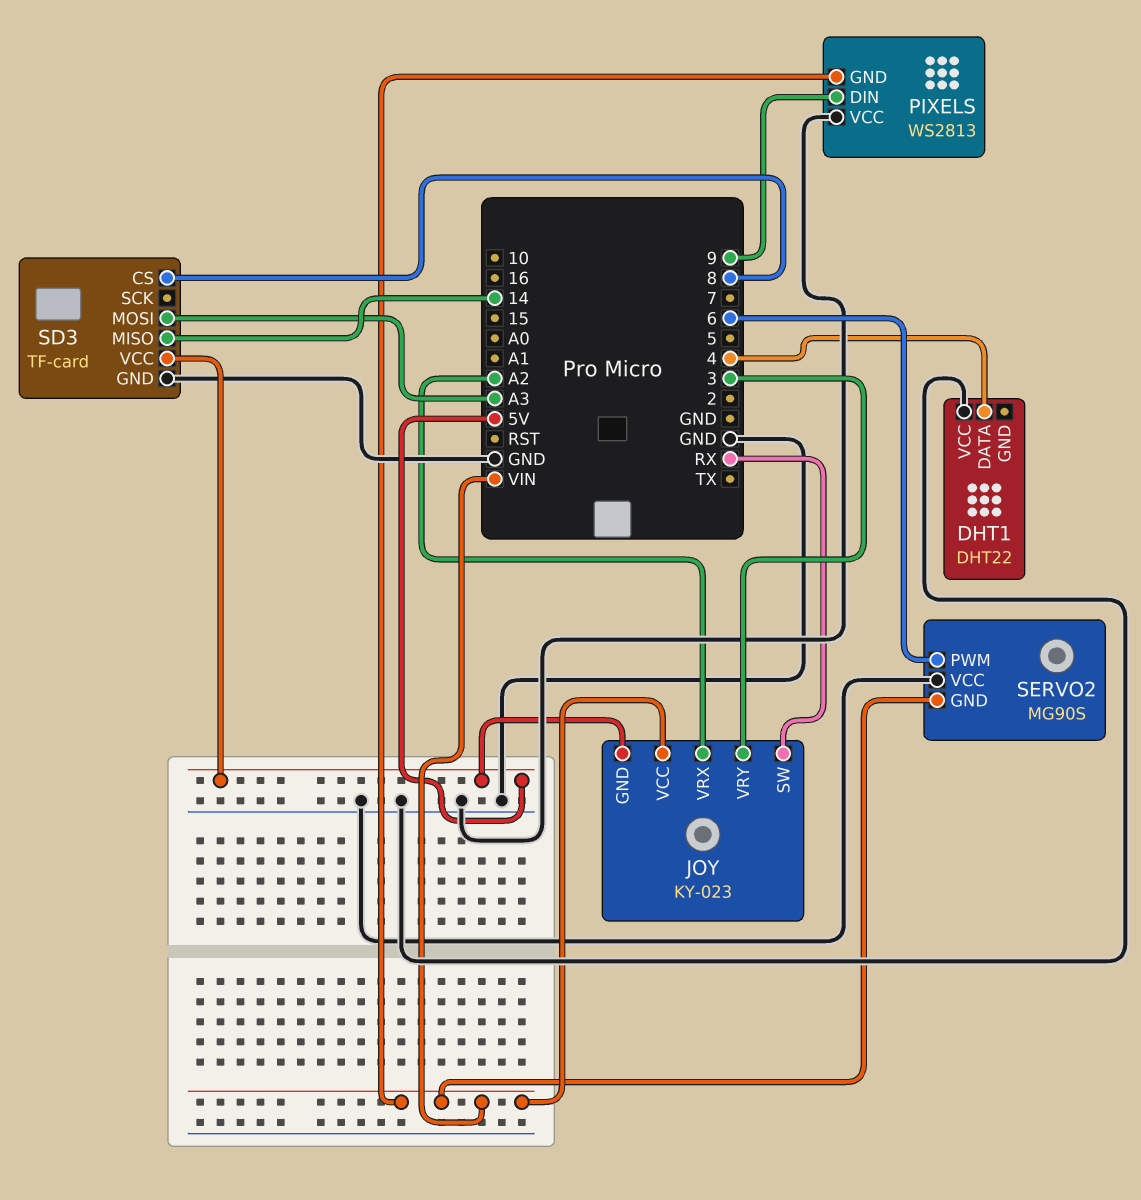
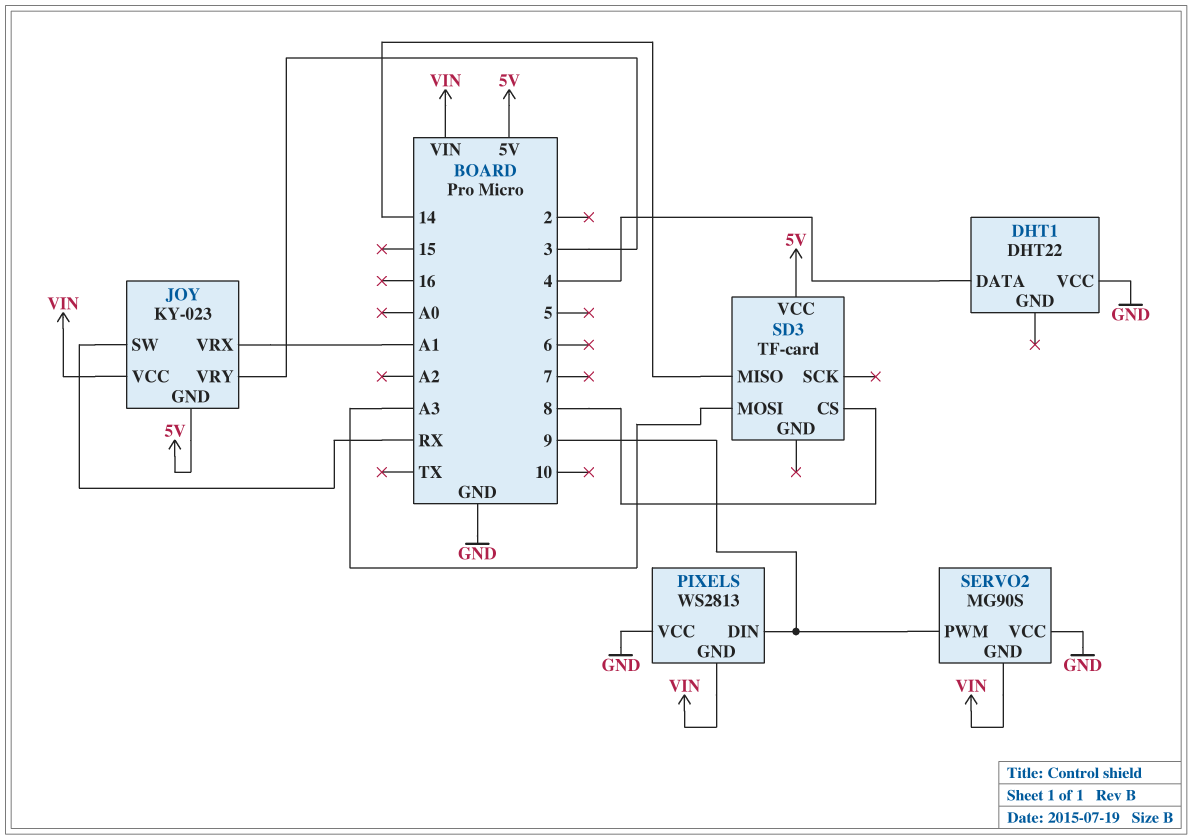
JOY pin VRX: A2 -> A1
SD3 pin GND: GND -> none
SERVO2 pin PWM: 6 -> 9

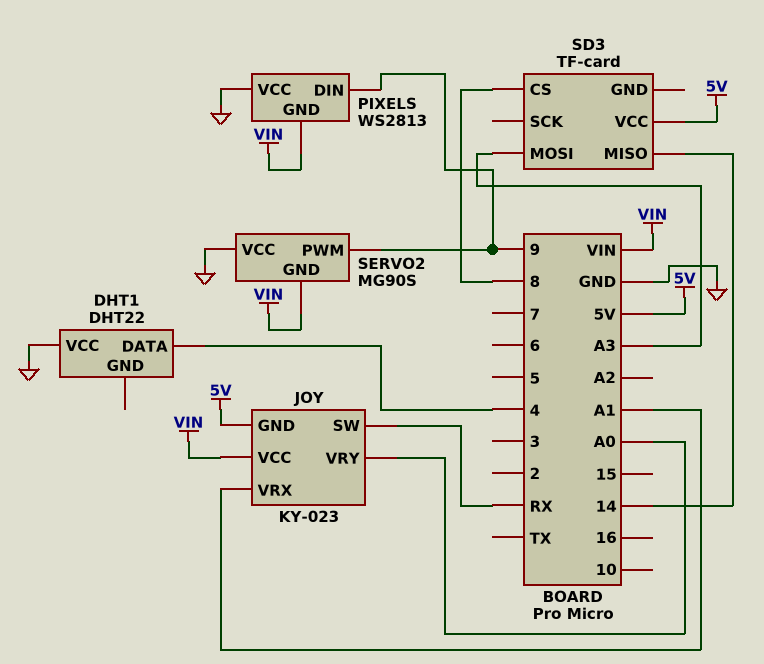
JOY pin VRY: 3 -> A0

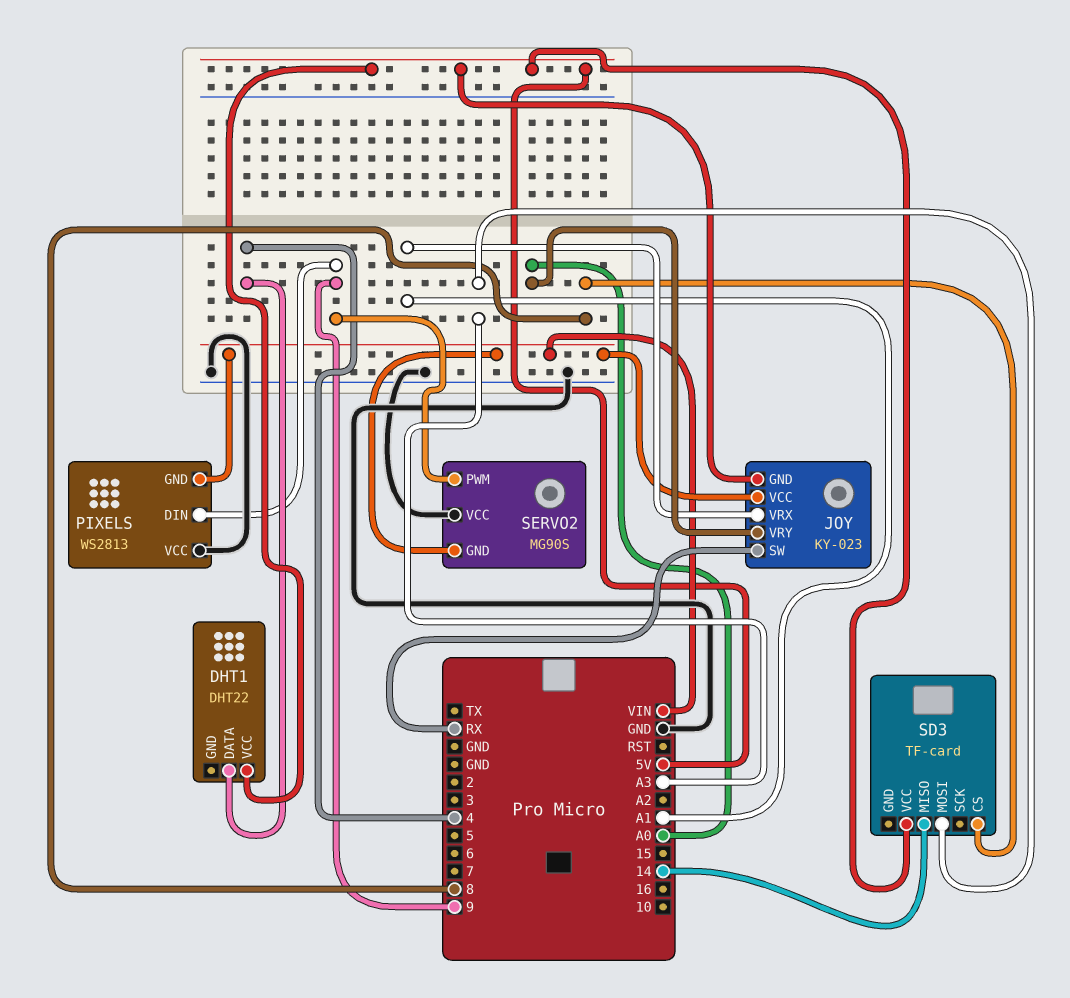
DHT1 pin VCC: GND -> 5V

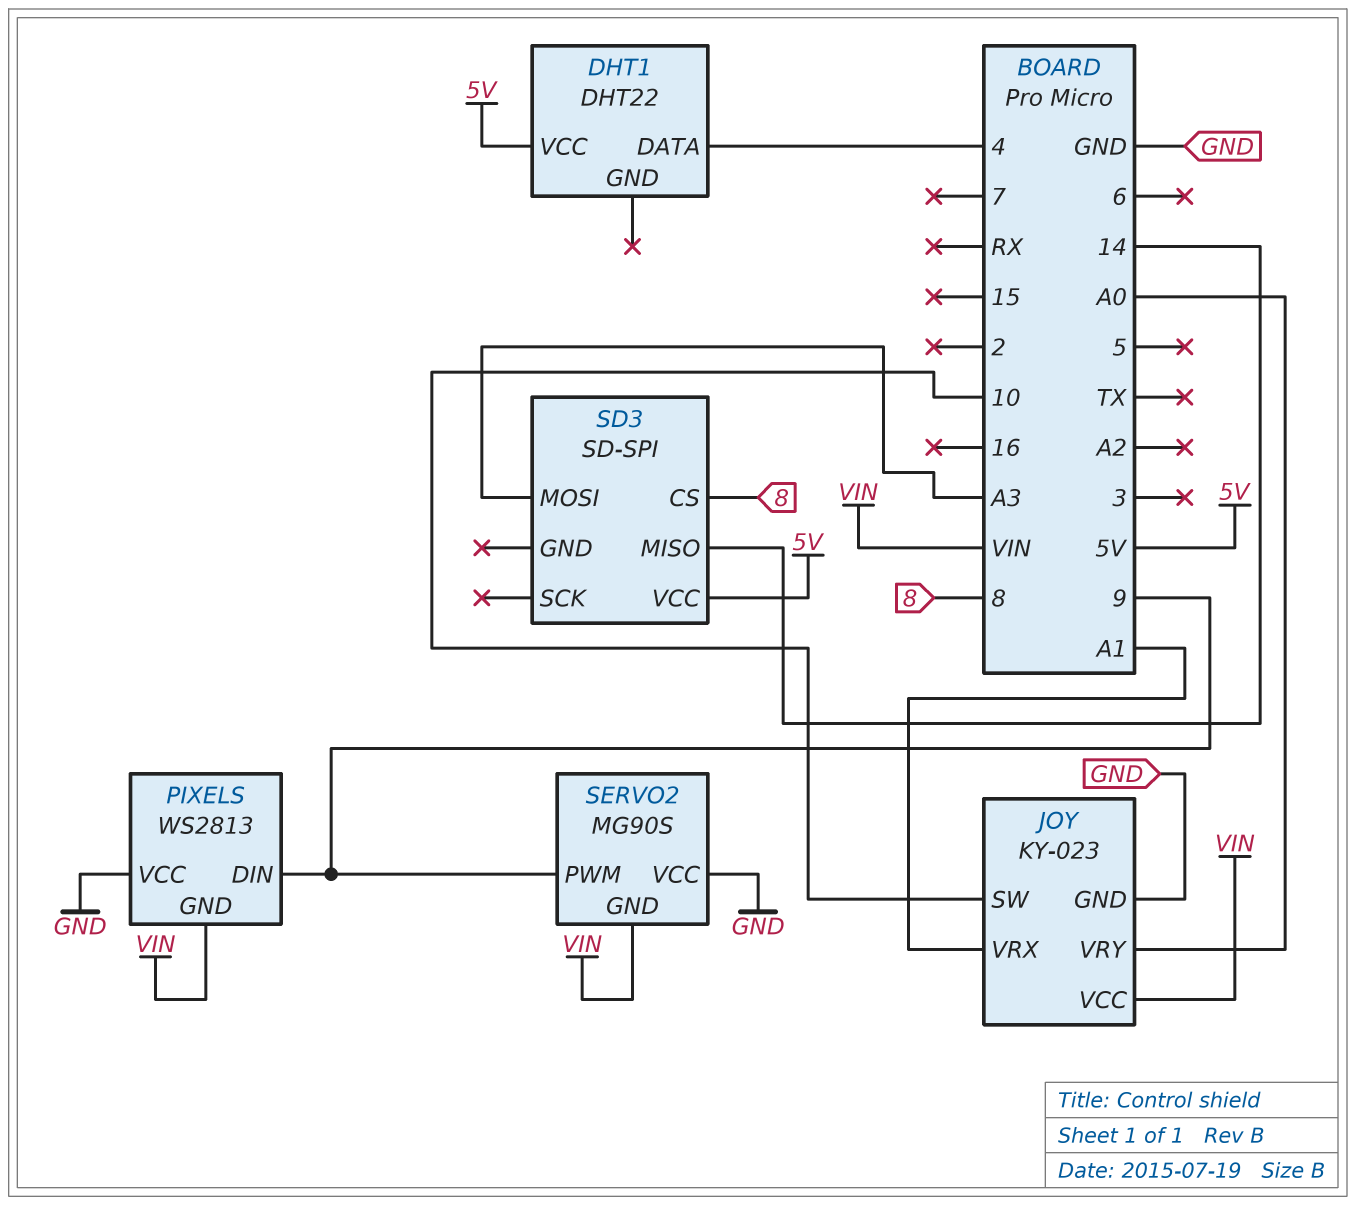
JOY pin GND: 5V -> GND
JOY pin SW: RX -> 10
SD3: TF-card -> SD-SPI

